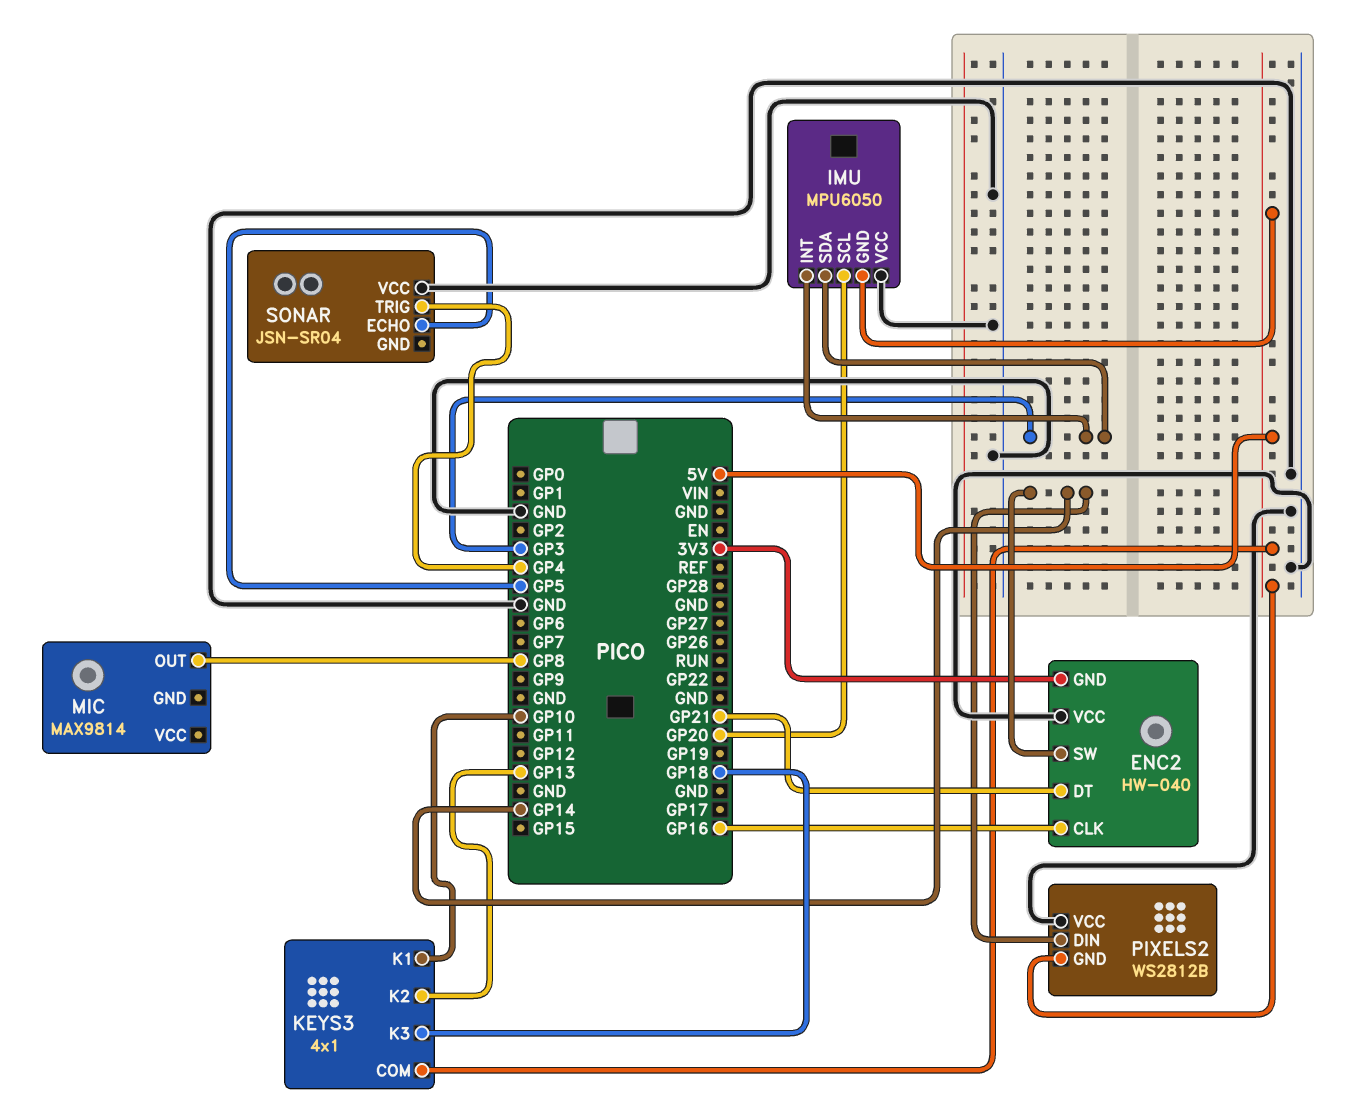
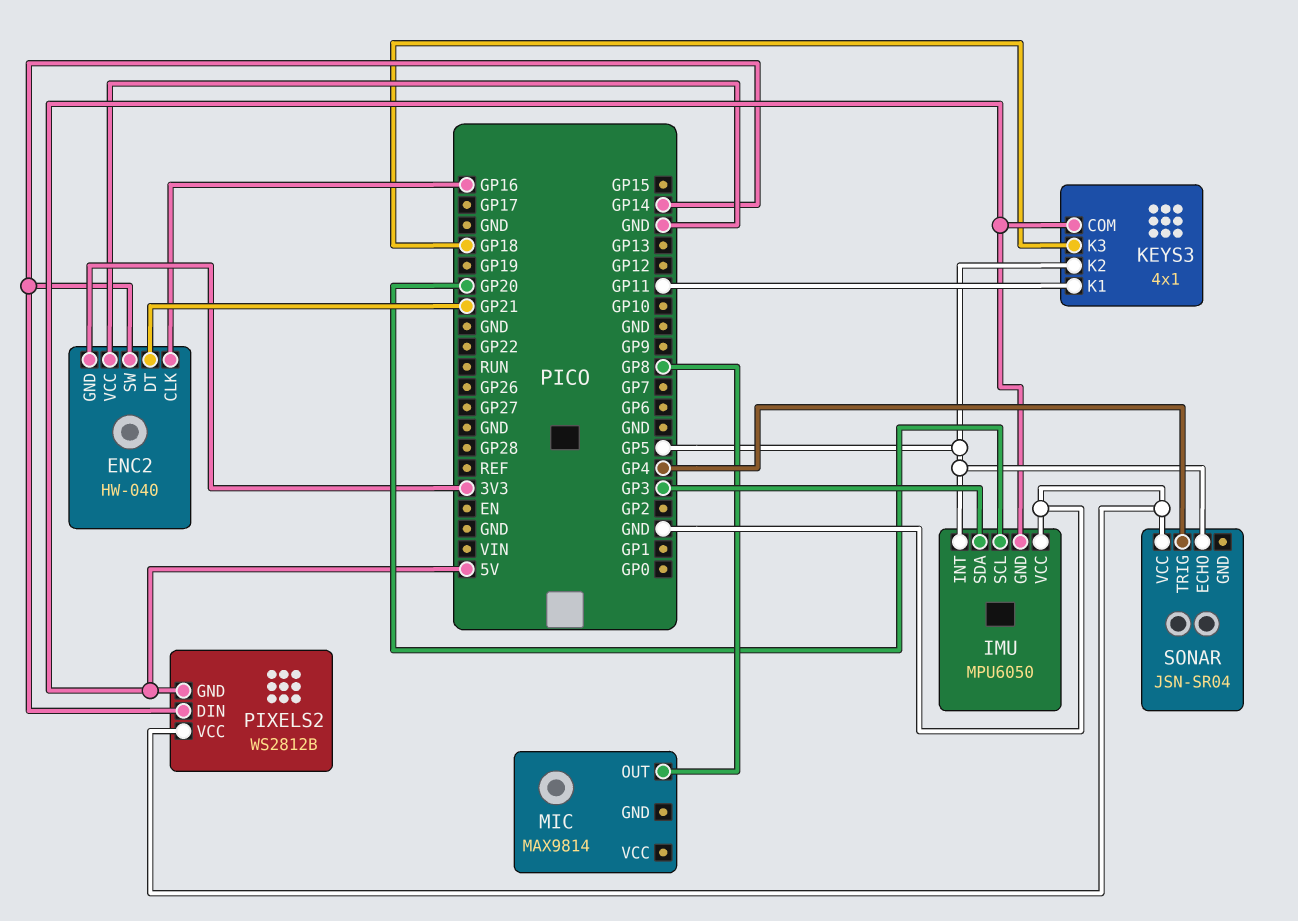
IMU pin INT: GP3 -> GP5
KEYS3 pin K1: GP10 -> GP11
KEYS3 pin K2: GP13 -> GP5

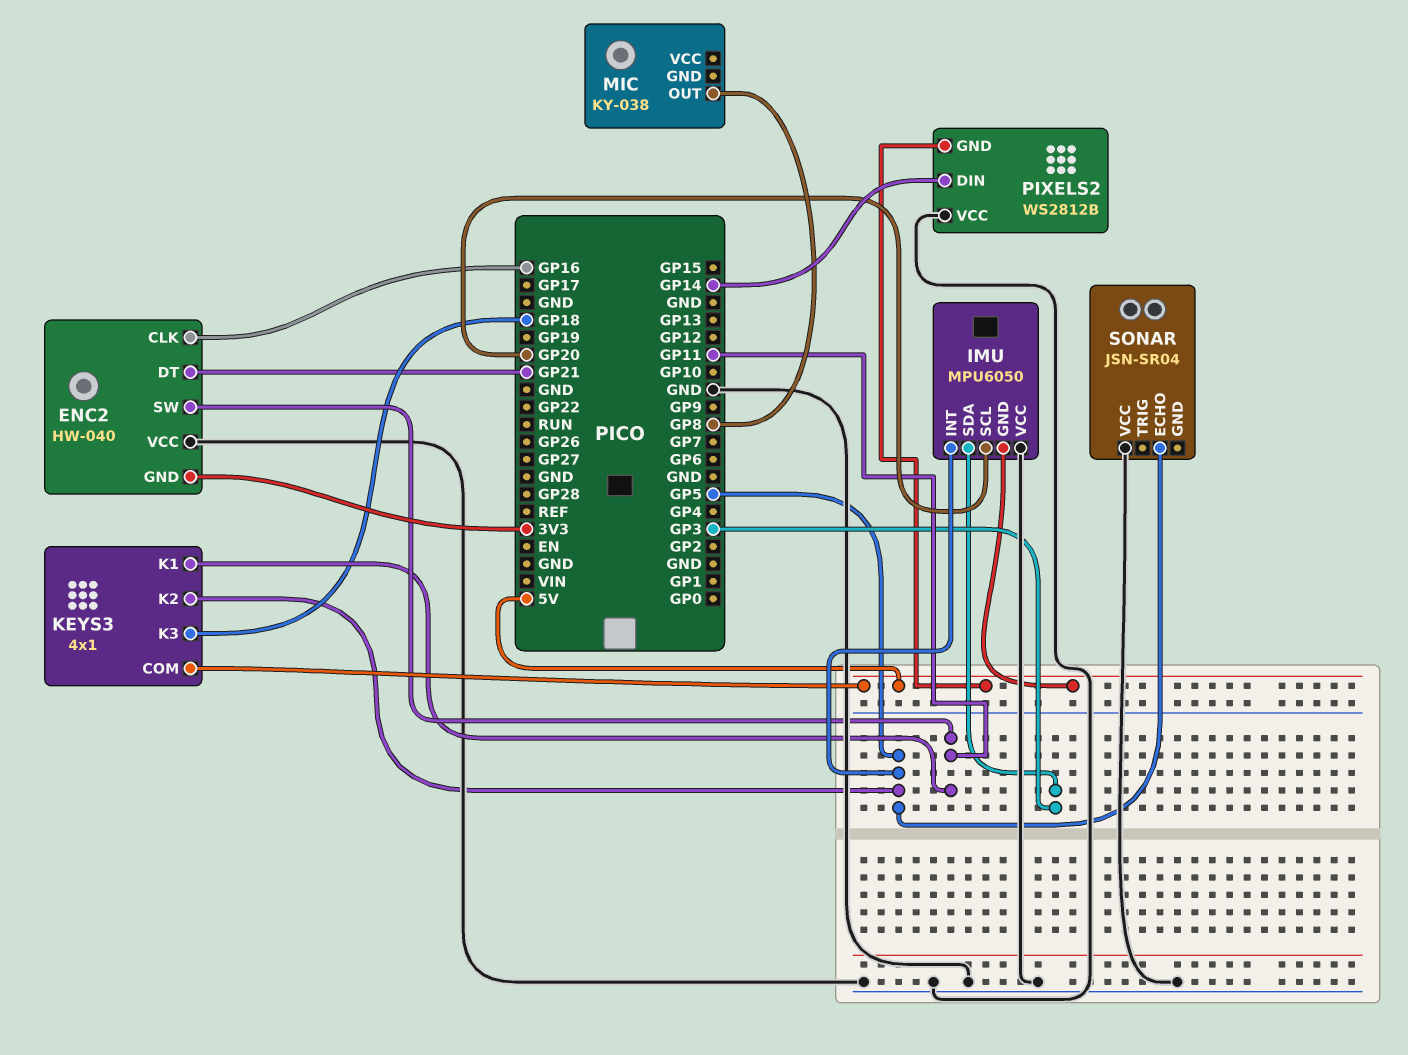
ENC2 pin SW: GP14 -> GP11
MIC: MAX9814 -> KY-038
SONAR pin TRIG: GP4 -> none

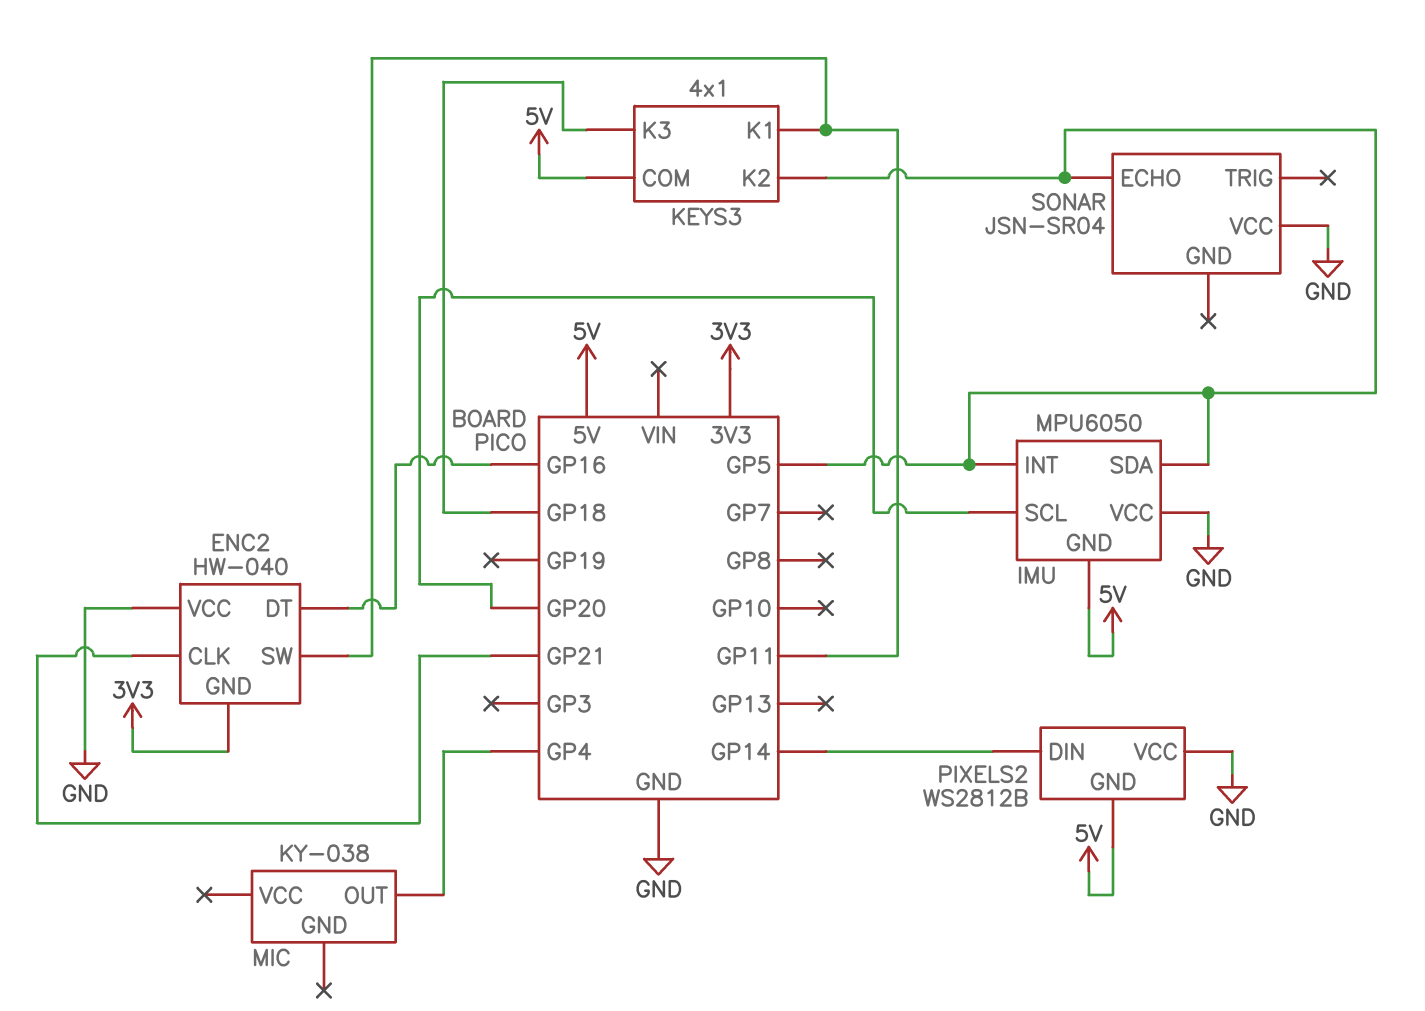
ENC2 pin CLK: GP16 -> GP21
ENC2 pin DT: GP21 -> GP16
IMU pin SDA: GP3 -> GP5
MIC pin OUT: GP8 -> GP4

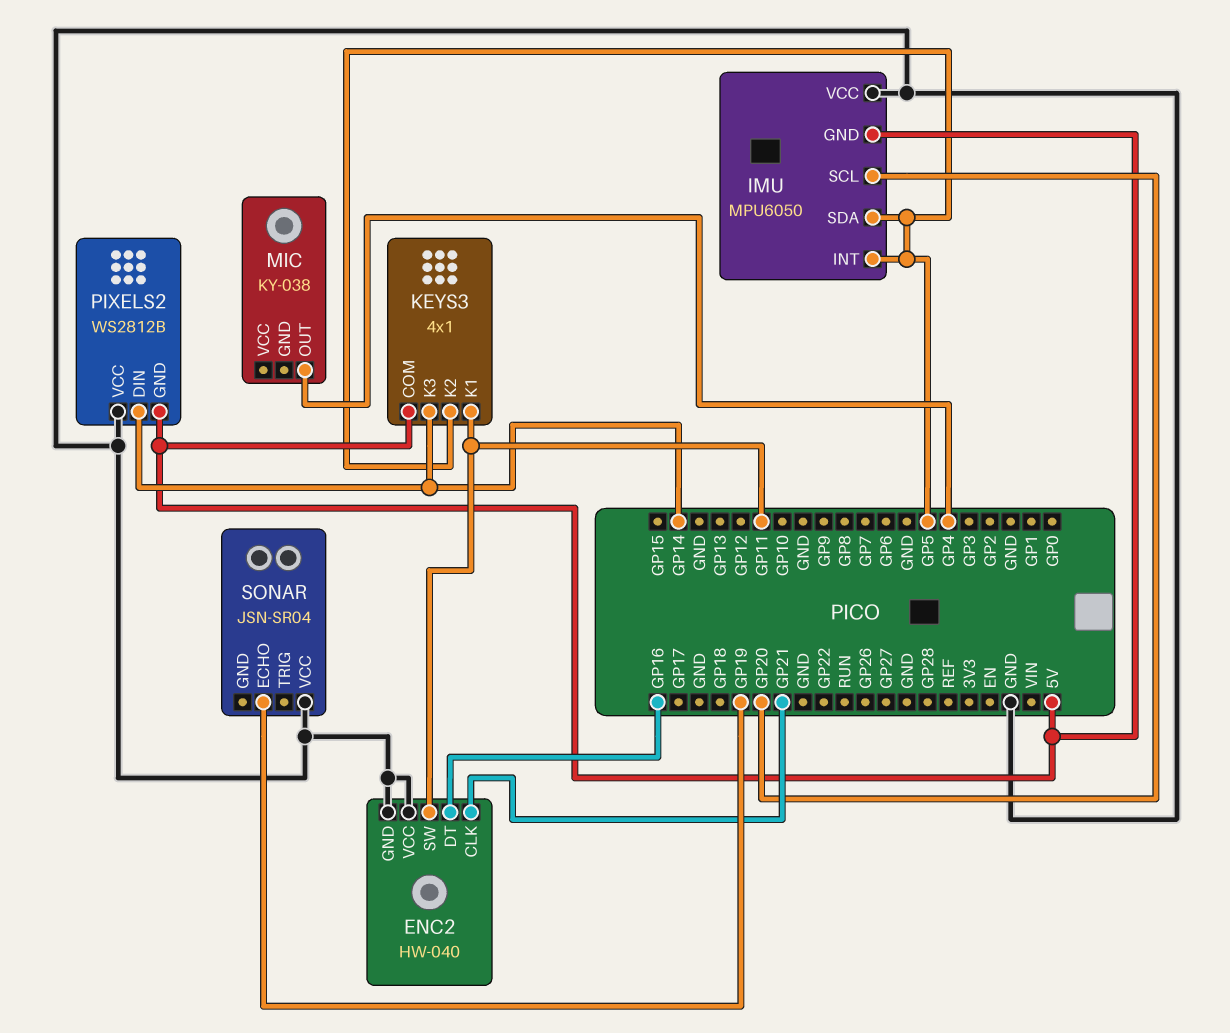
ENC2 pin GND: 3V3 -> GND
KEYS3 pin K3: GP18 -> GP14
SONAR pin ECHO: GP5 -> GP19

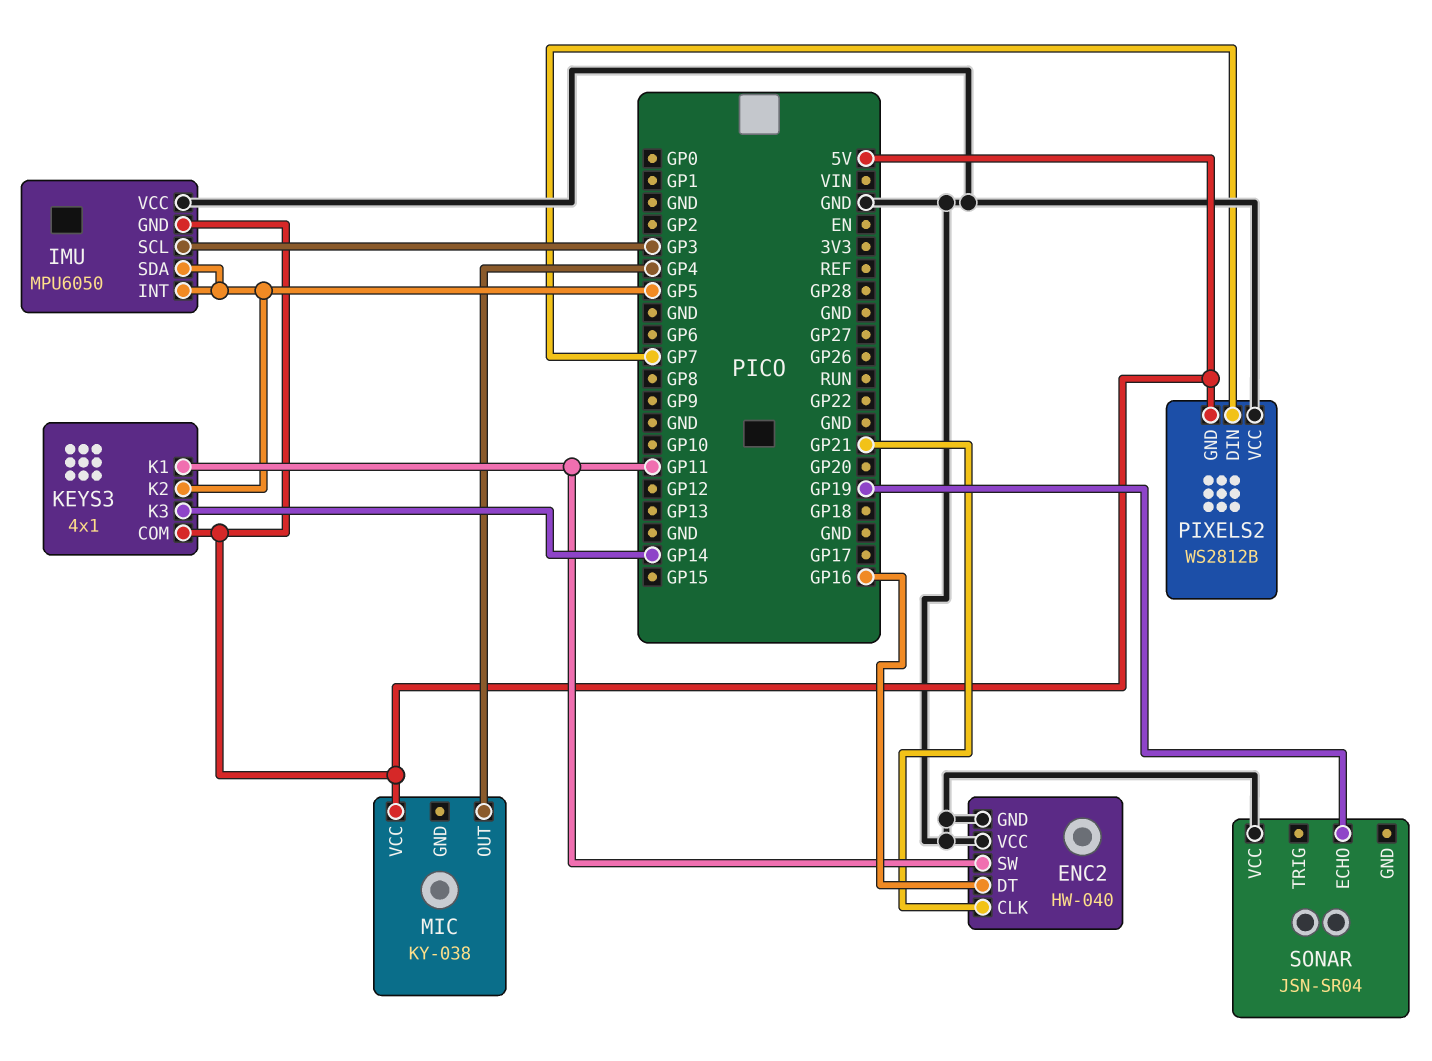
IMU pin SCL: GP20 -> GP3
MIC pin VCC: none -> 5V
PIXELS2 pin DIN: GP14 -> GP7

